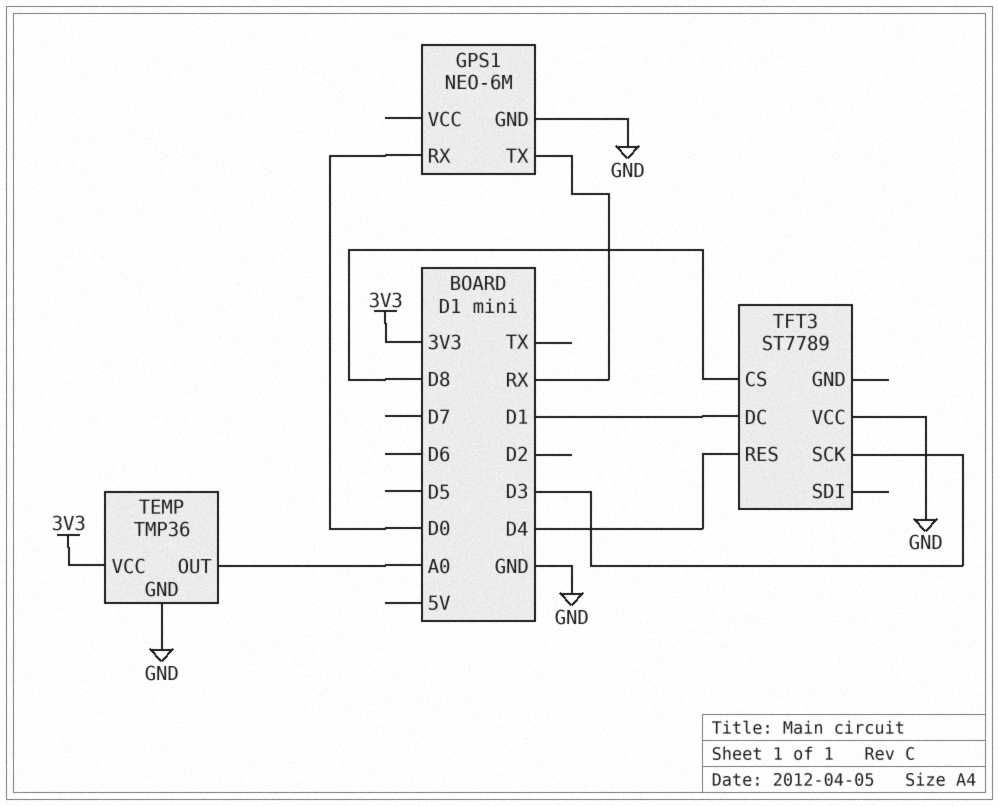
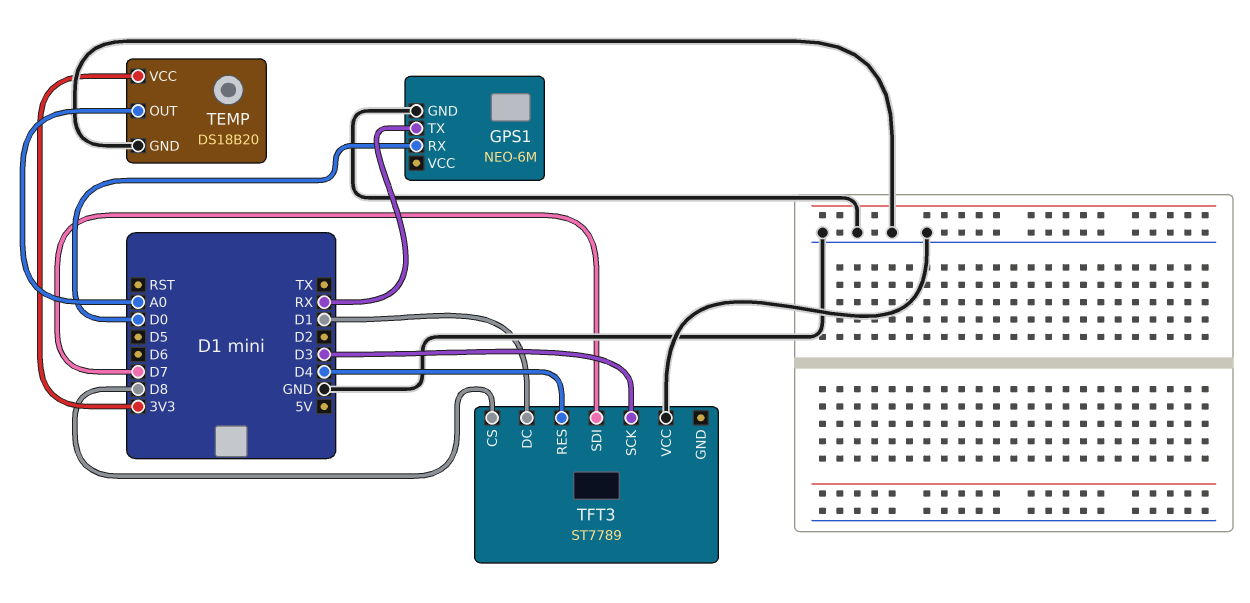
TEMP: TMP36 -> DS18B20
TFT3 pin SDI: none -> D7

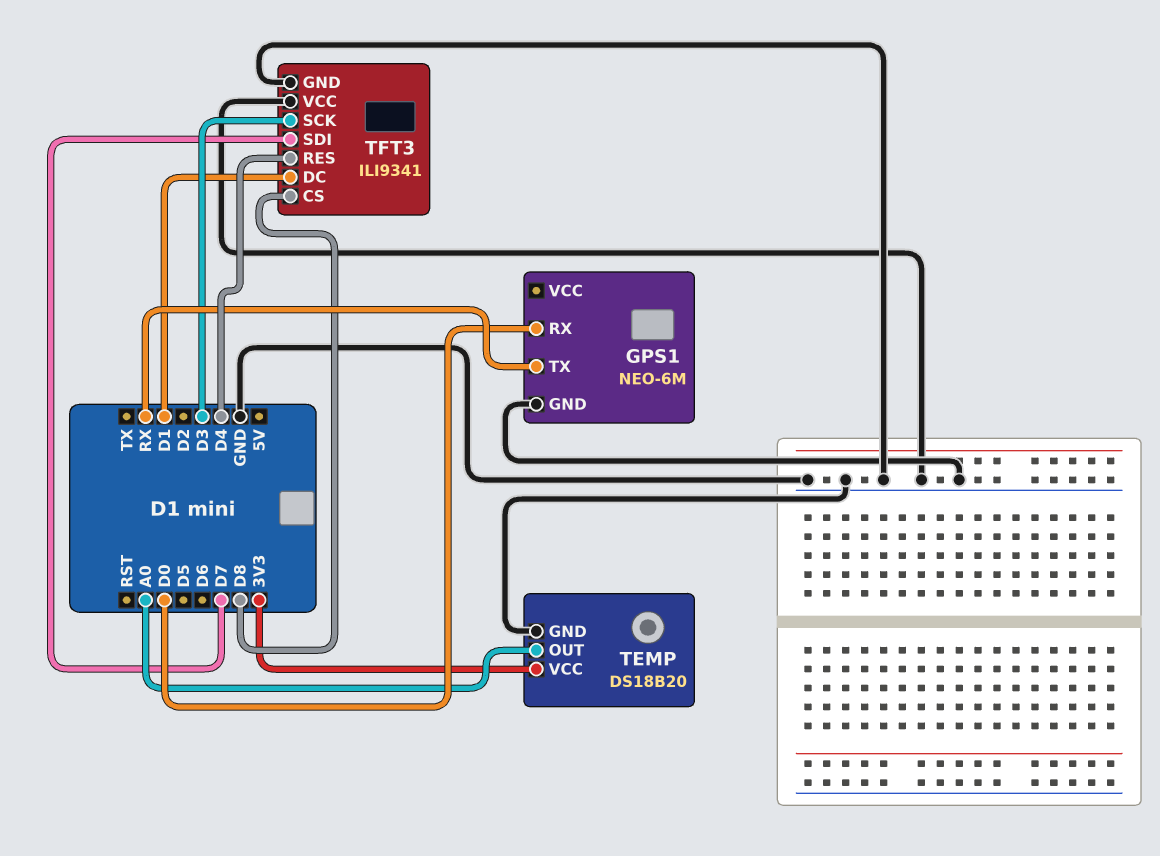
TFT3: ST7789 -> ILI9341
TFT3 pin GND: none -> GND

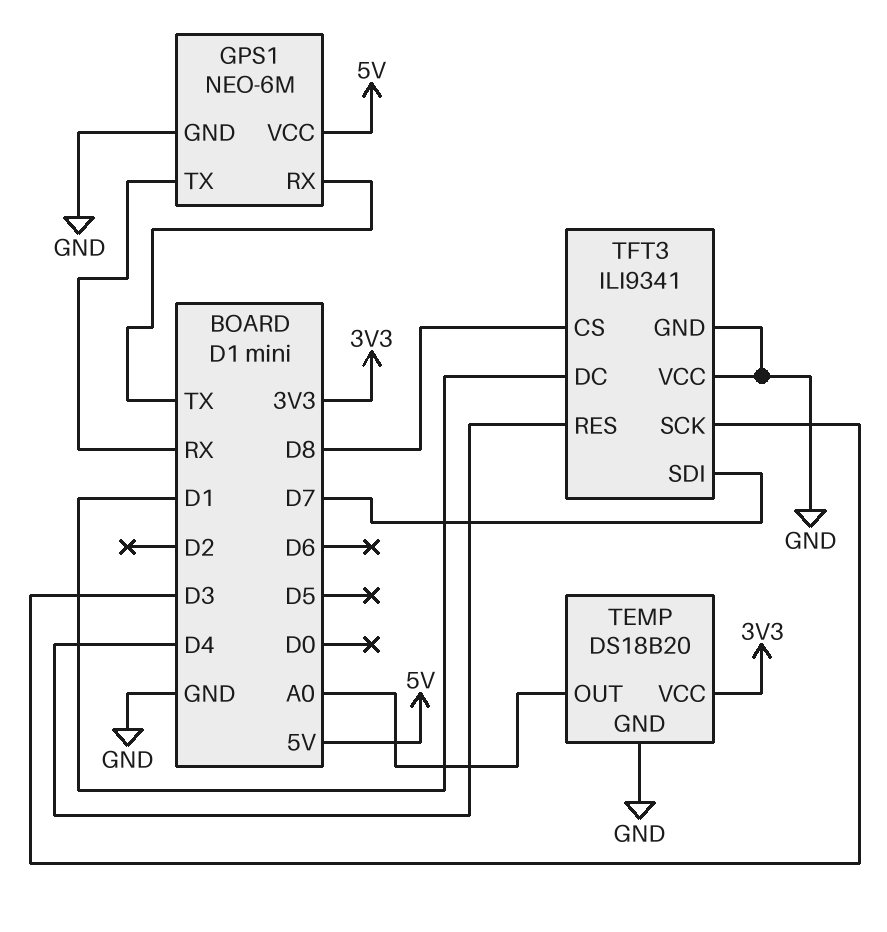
GPS1 pin RX: D0 -> TX
GPS1 pin VCC: none -> 5V

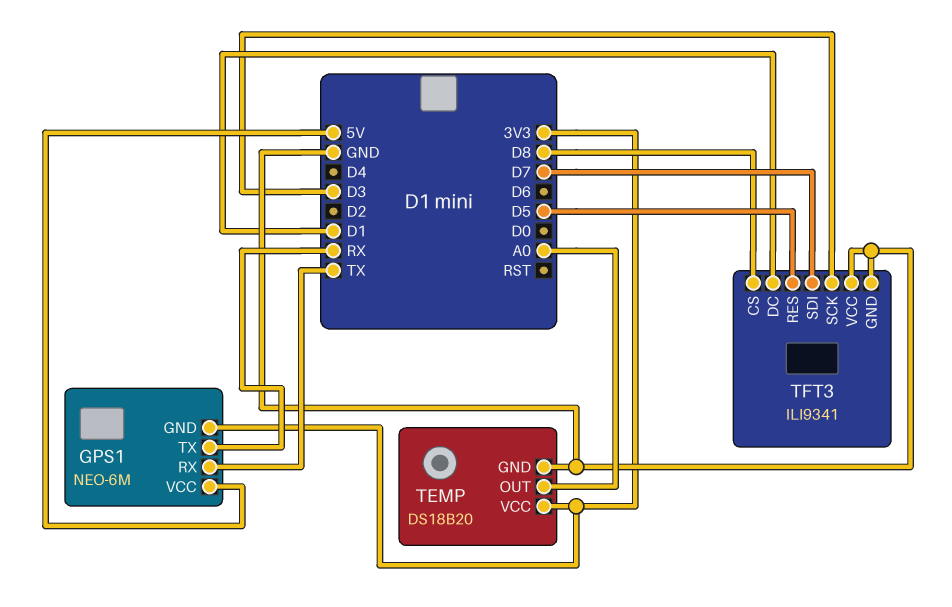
GPS1 pin GND: GND -> 3V3
TFT3 pin RES: D4 -> D5

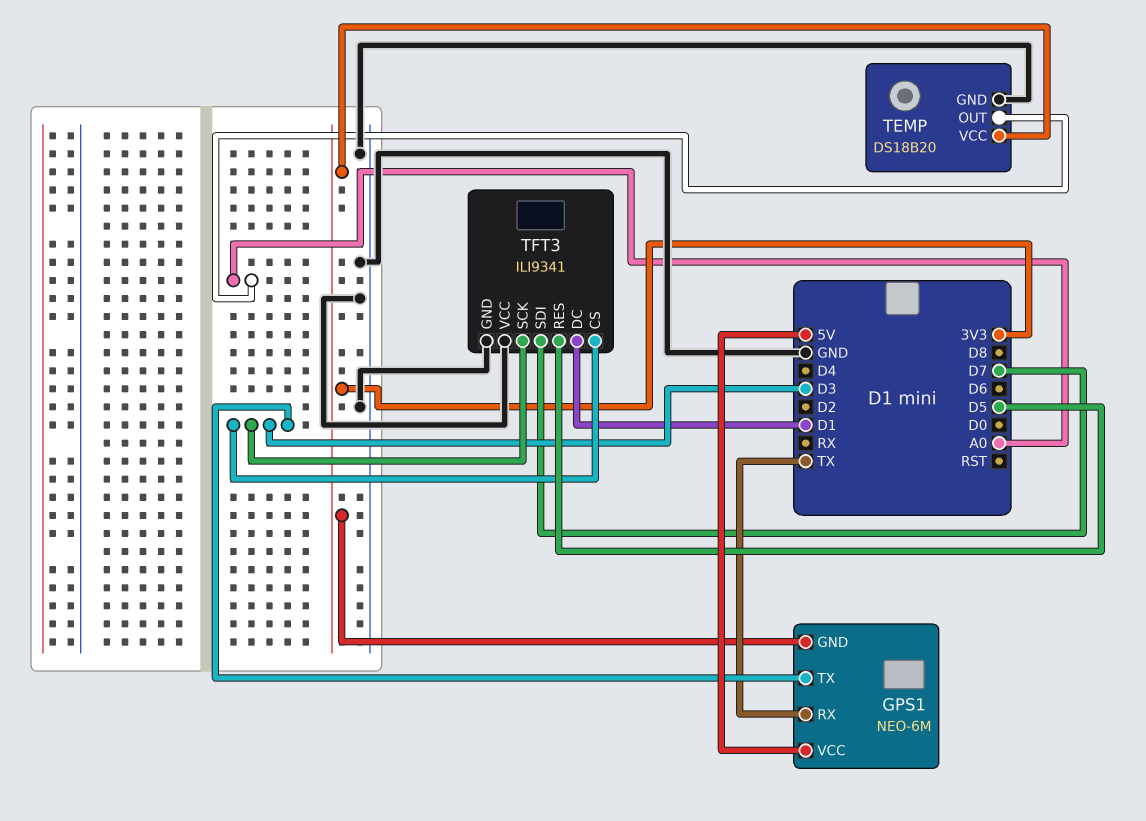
GPS1 pin TX: RX -> D3
TFT3 pin CS: D8 -> D3

